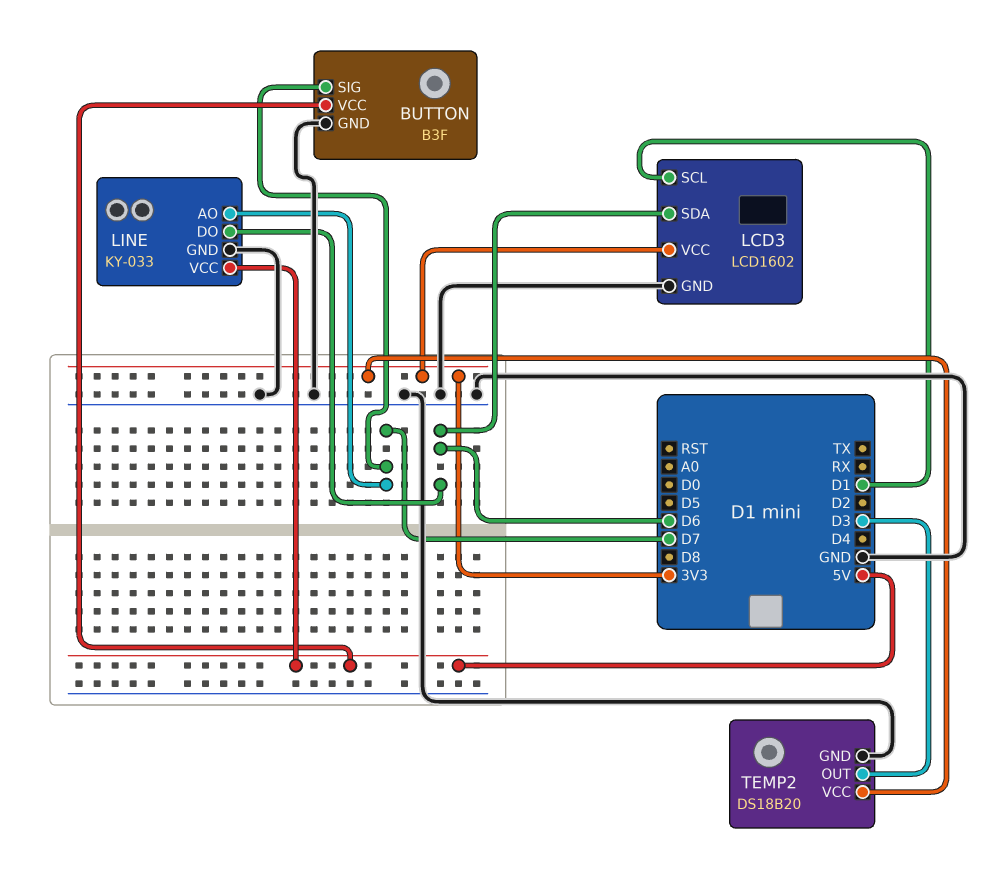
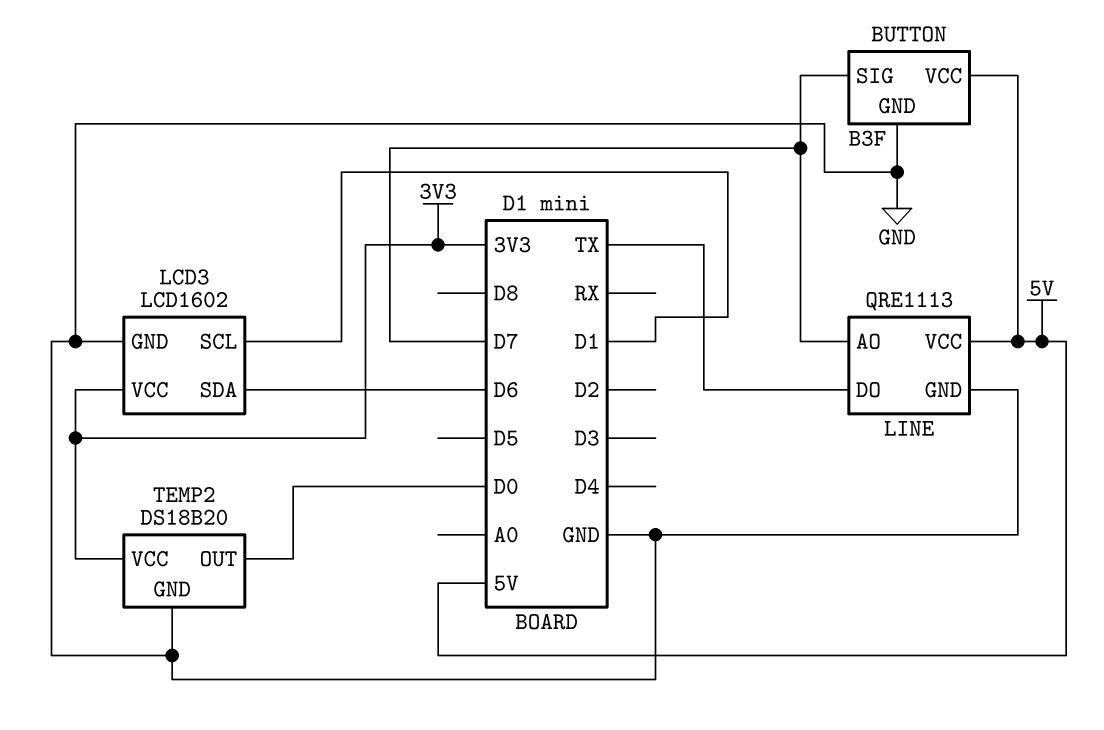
LINE: KY-033 -> QRE1113
LINE pin DO: D6 -> TX
TEMP2 pin OUT: D3 -> D0

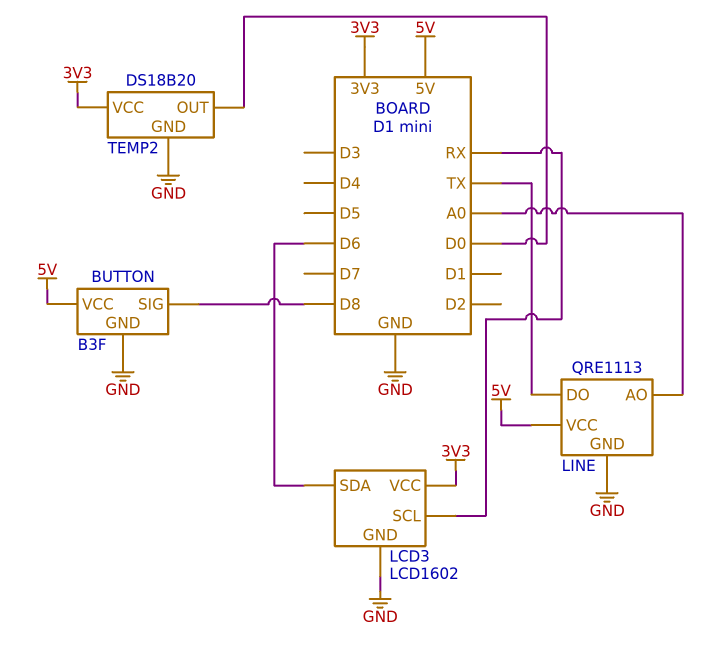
BUTTON pin SIG: D7 -> D8
LCD3 pin SCL: D1 -> RX
LINE pin AO: D7 -> A0

